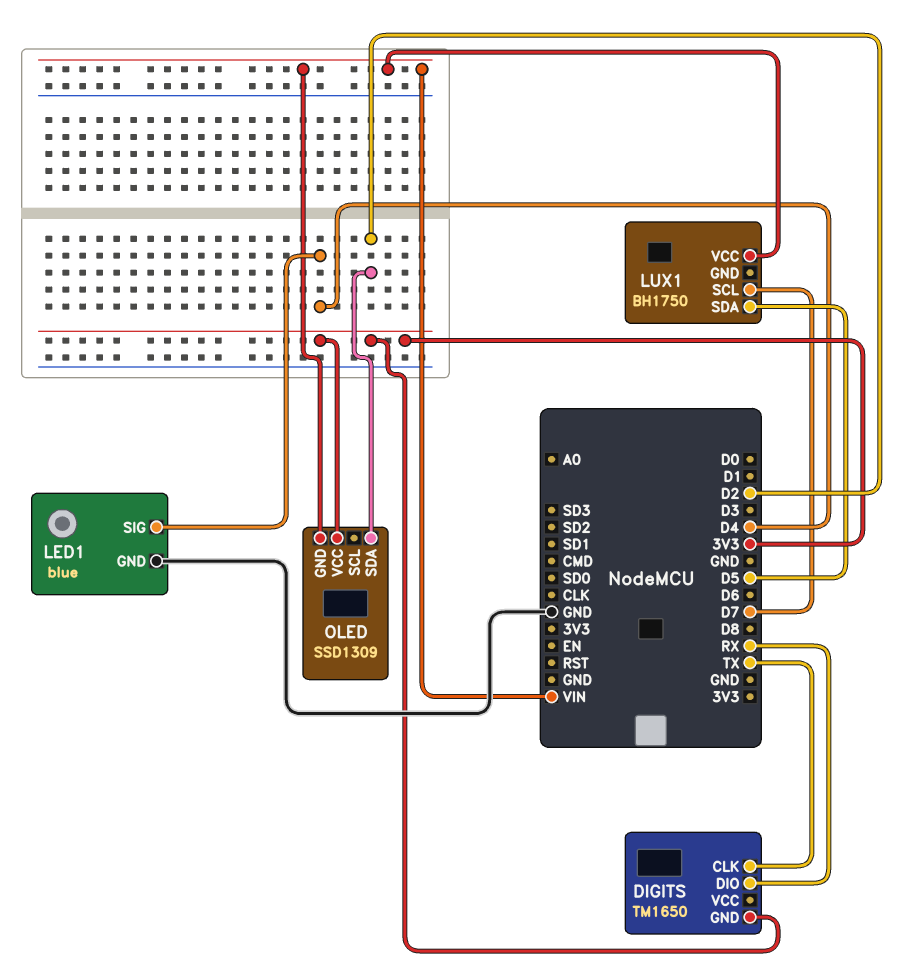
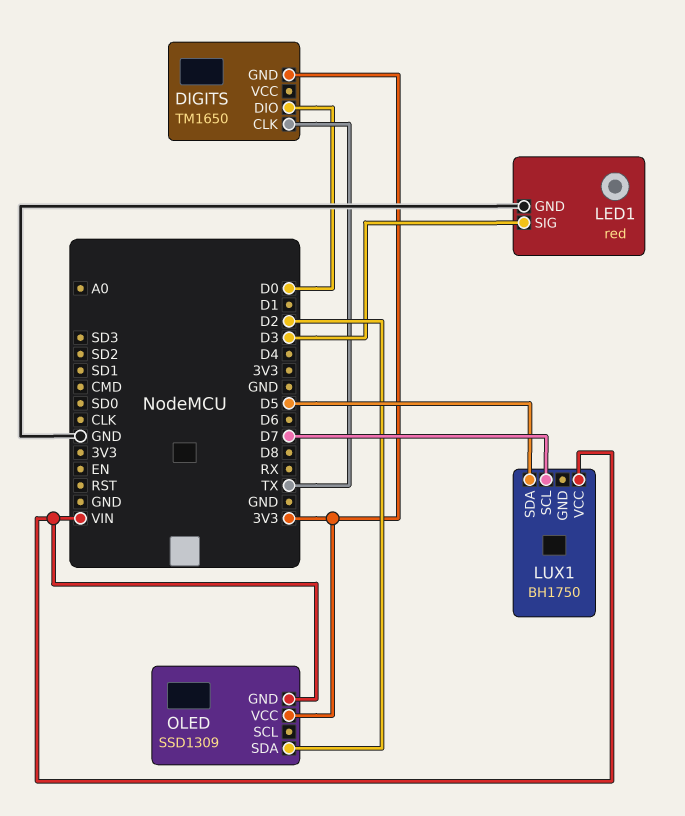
DIGITS pin DIO: RX -> D0
LED1: blue -> red
LED1 pin SIG: D4 -> D3

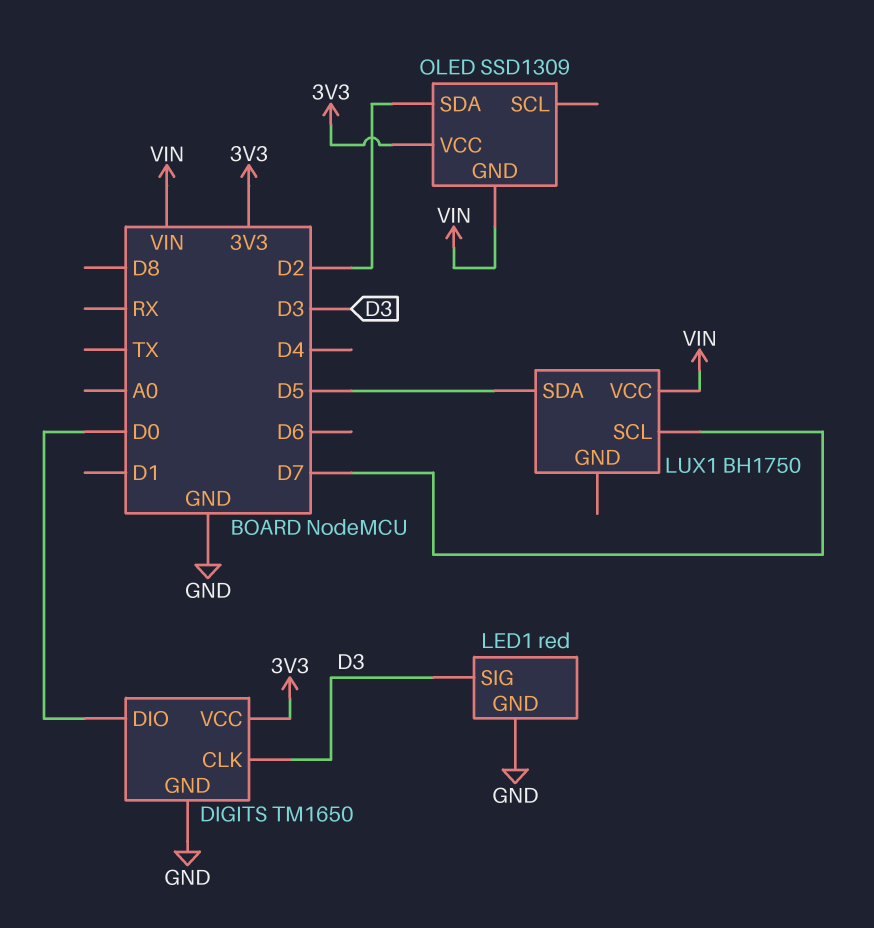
DIGITS pin CLK: TX -> D3
DIGITS pin GND: 3V3 -> GND
DIGITS pin VCC: none -> 3V3

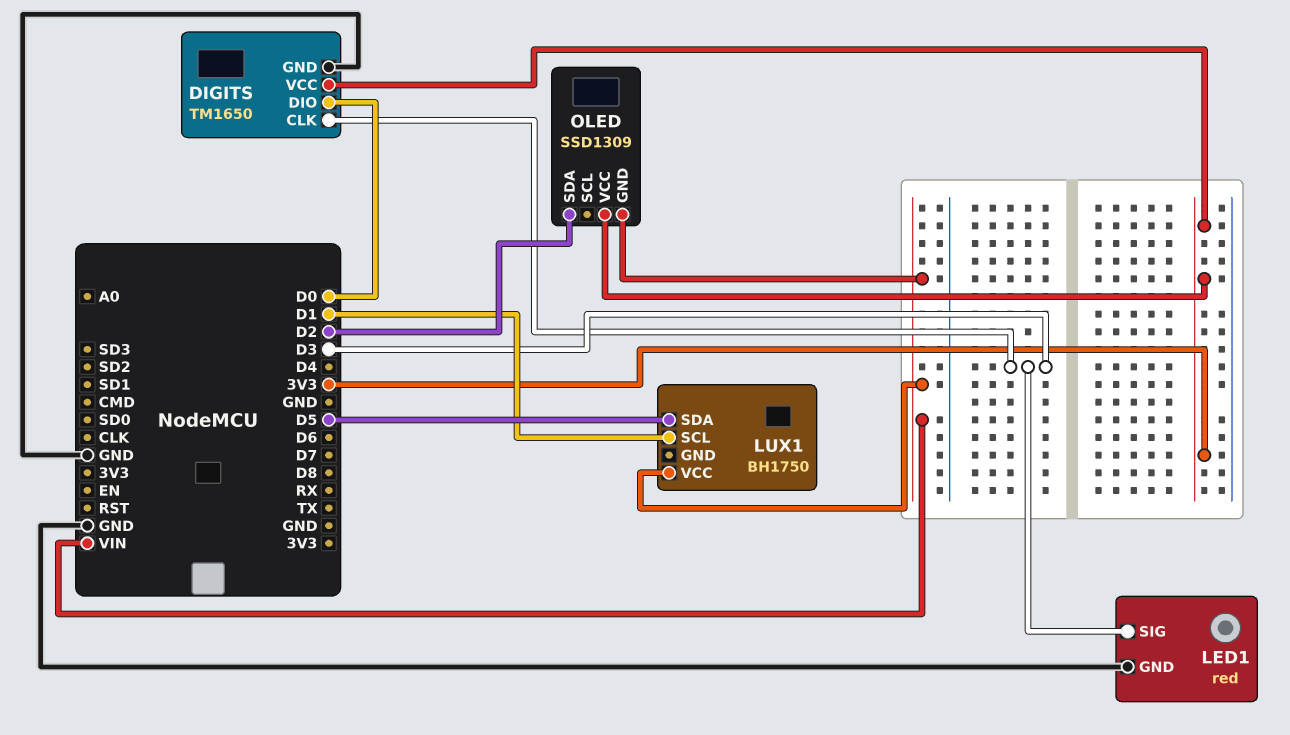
LUX1 pin SCL: D7 -> D1

